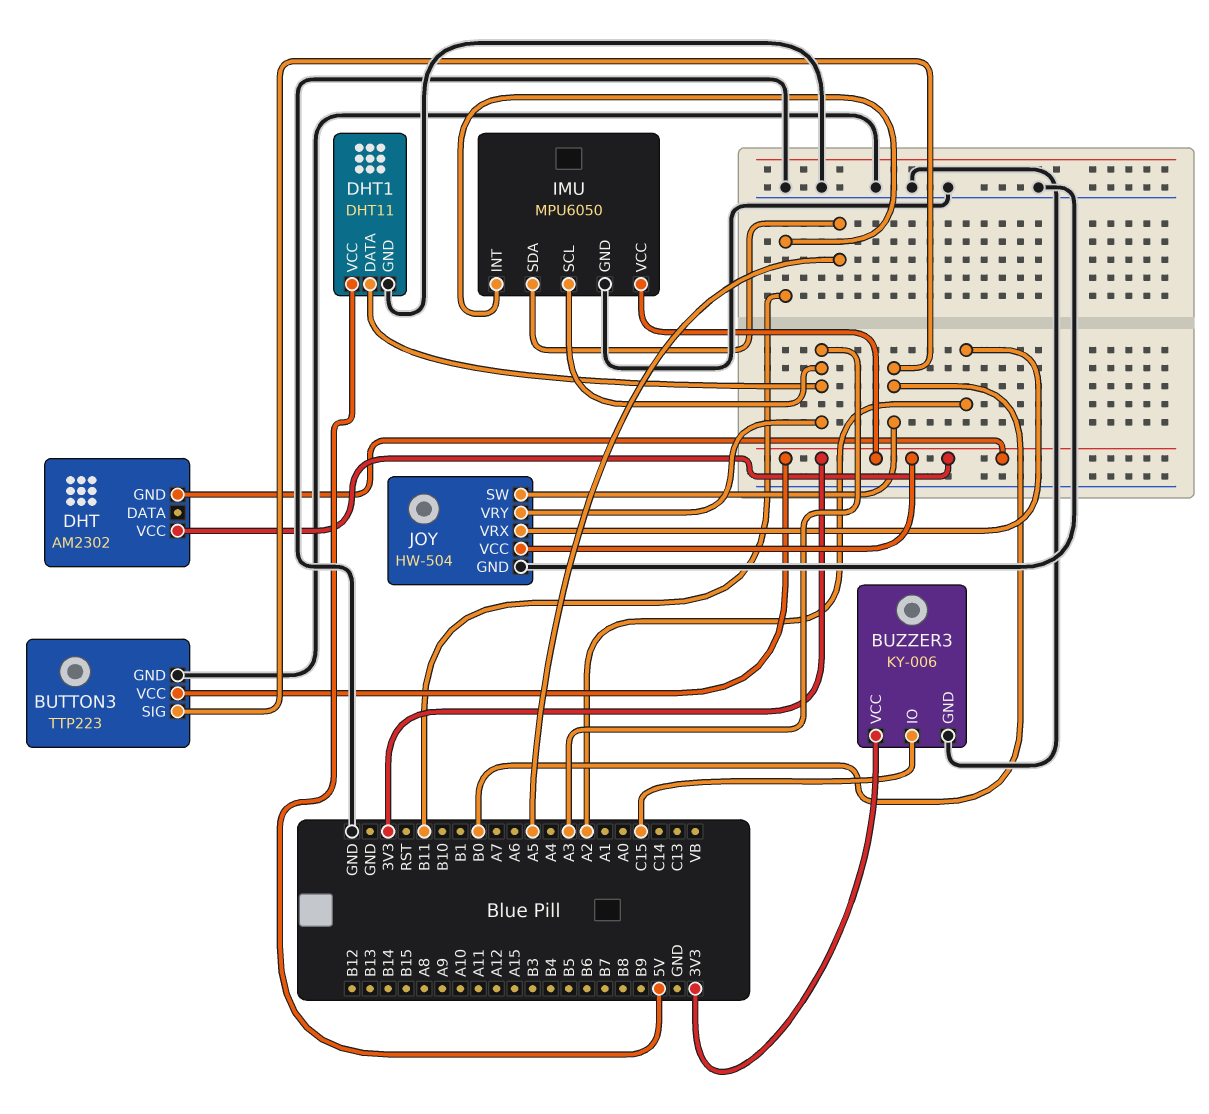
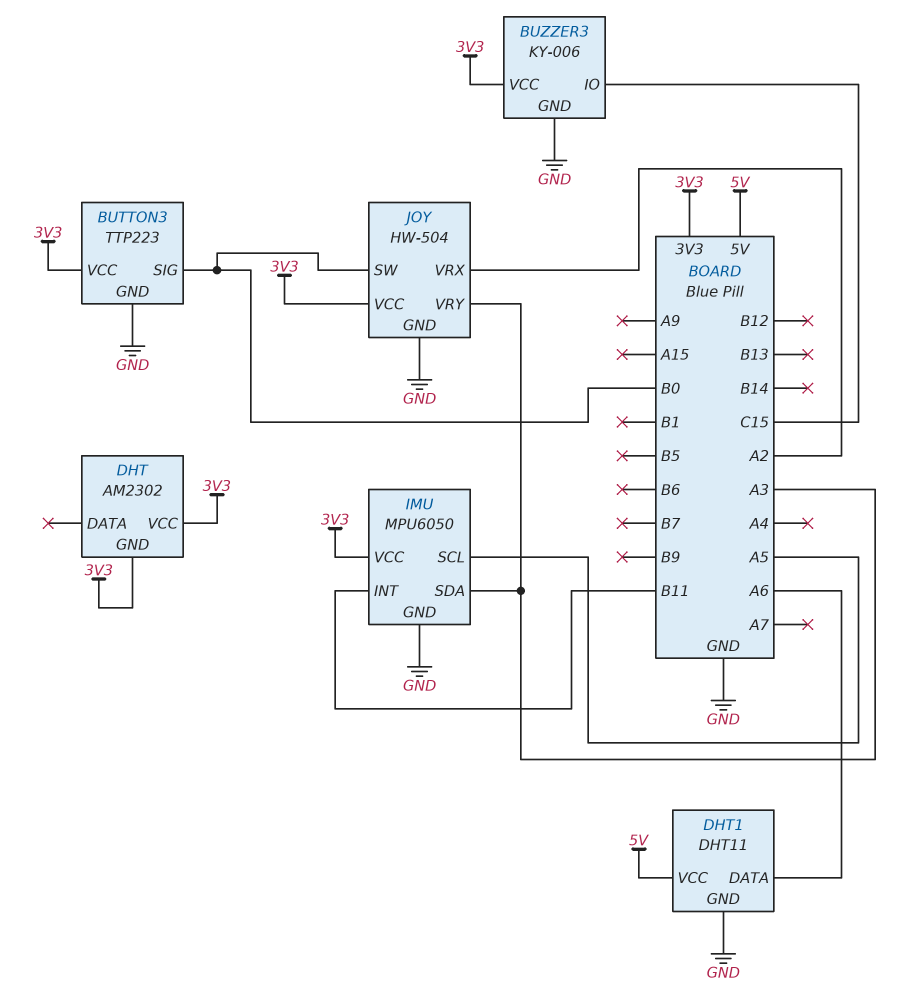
DHT1 pin DATA: A3 -> A6
IMU pin SCL: A3 -> A5
IMU pin SDA: A5 -> A3

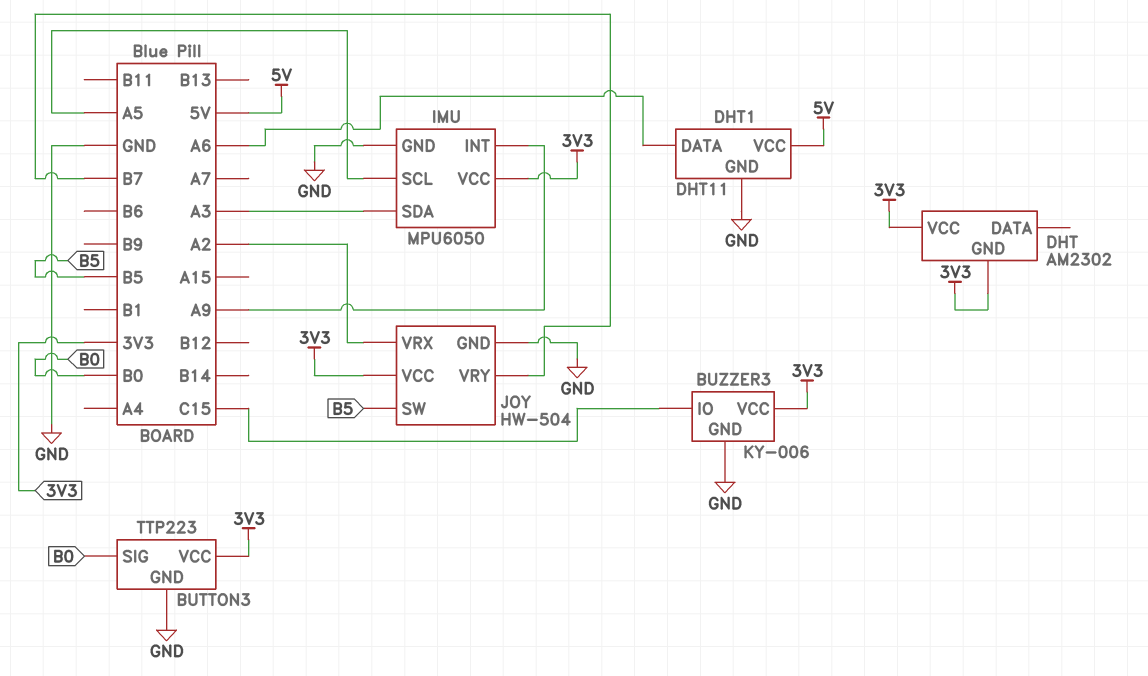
IMU pin INT: B11 -> A9
JOY pin SW: B0 -> B5
JOY pin VRY: A3 -> B7

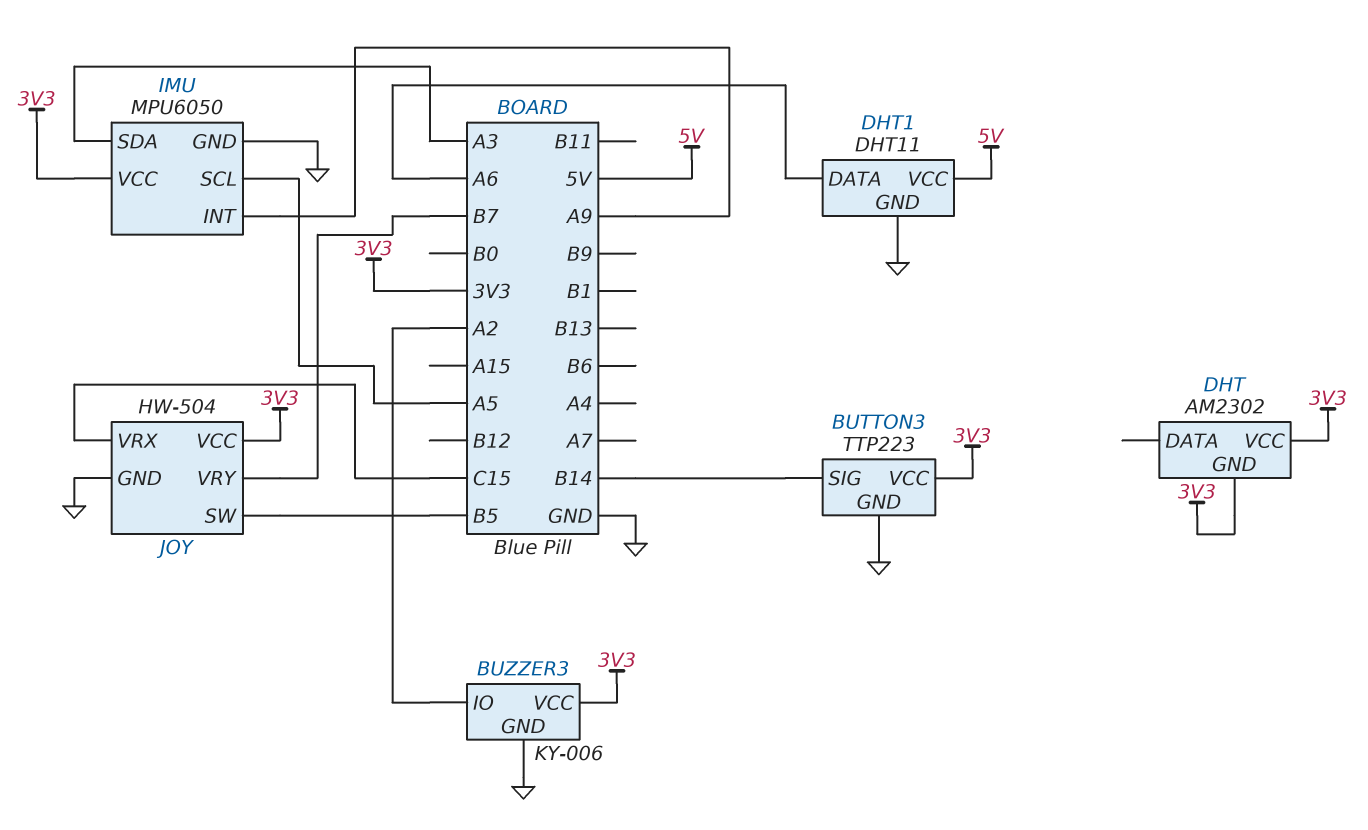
BUTTON3 pin SIG: B0 -> B14
BUZZER3 pin IO: C15 -> A2
JOY pin VRX: A2 -> C15

